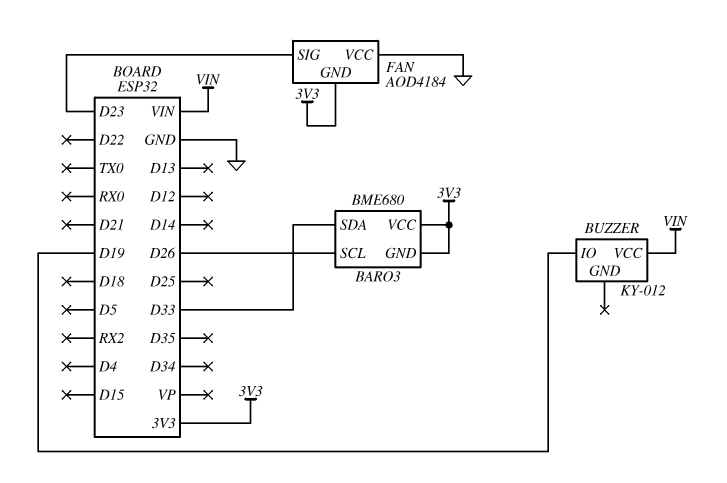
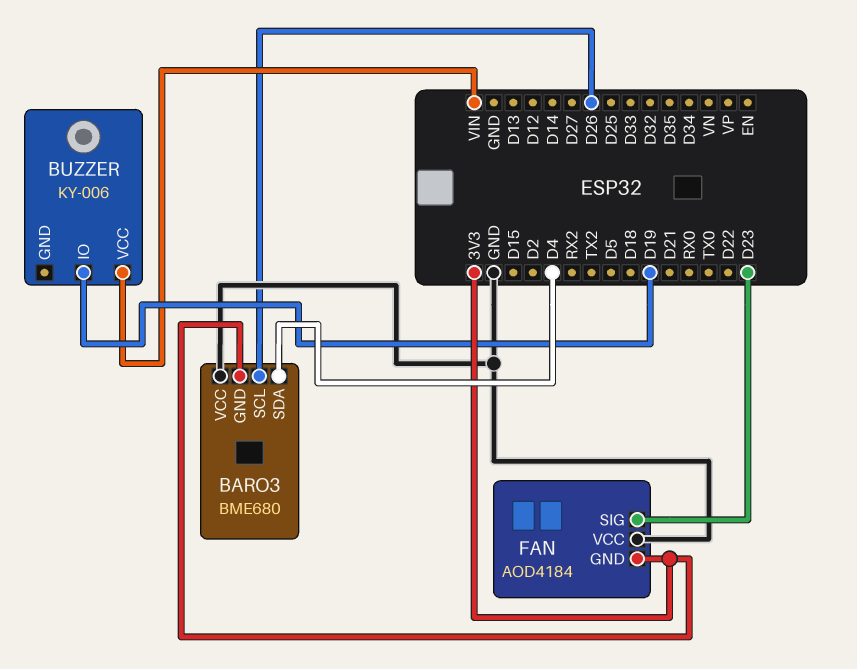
BARO3 pin SDA: D33 -> D4
BARO3 pin VCC: 3V3 -> GND
BUZZER: KY-012 -> KY-006

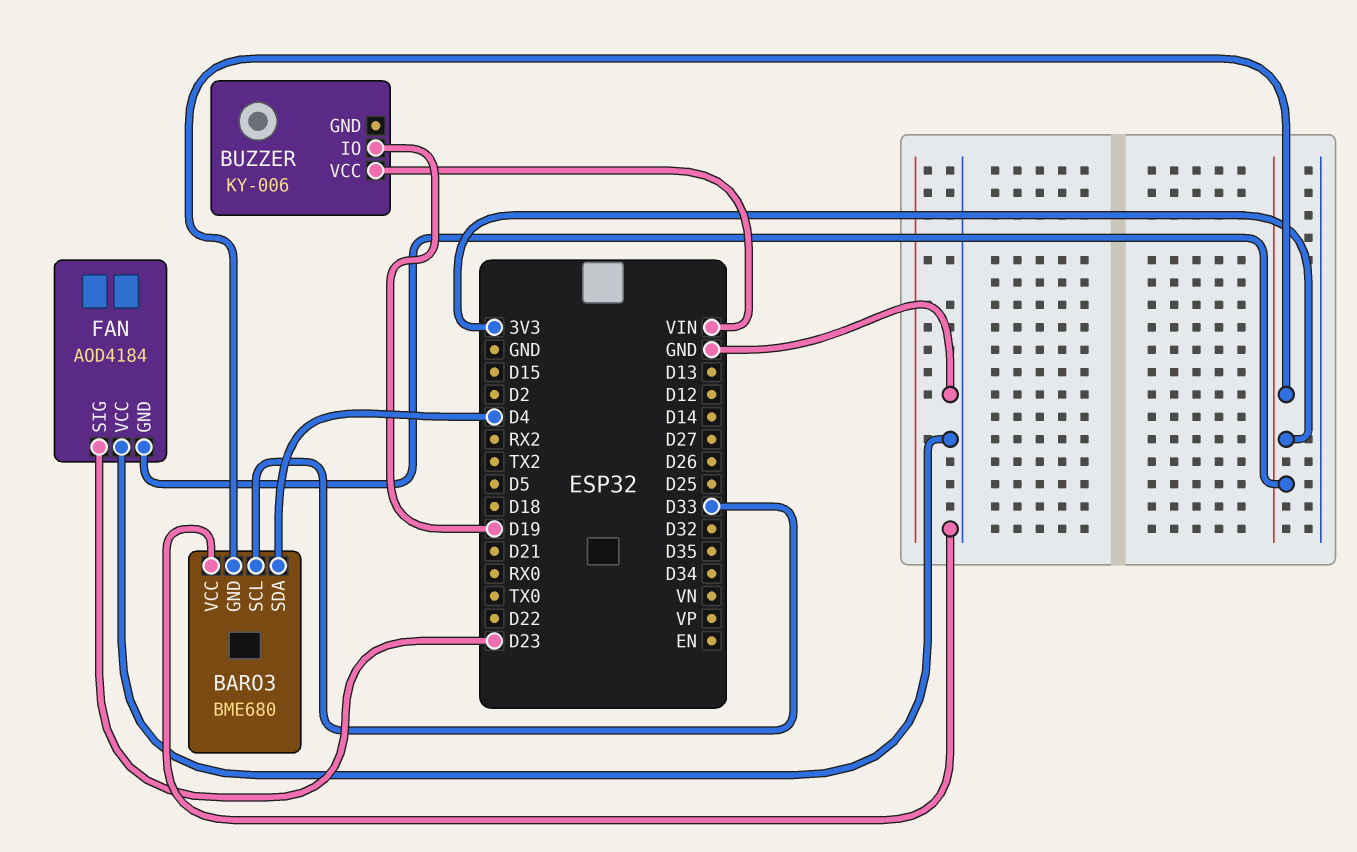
BARO3 pin SCL: D26 -> D33

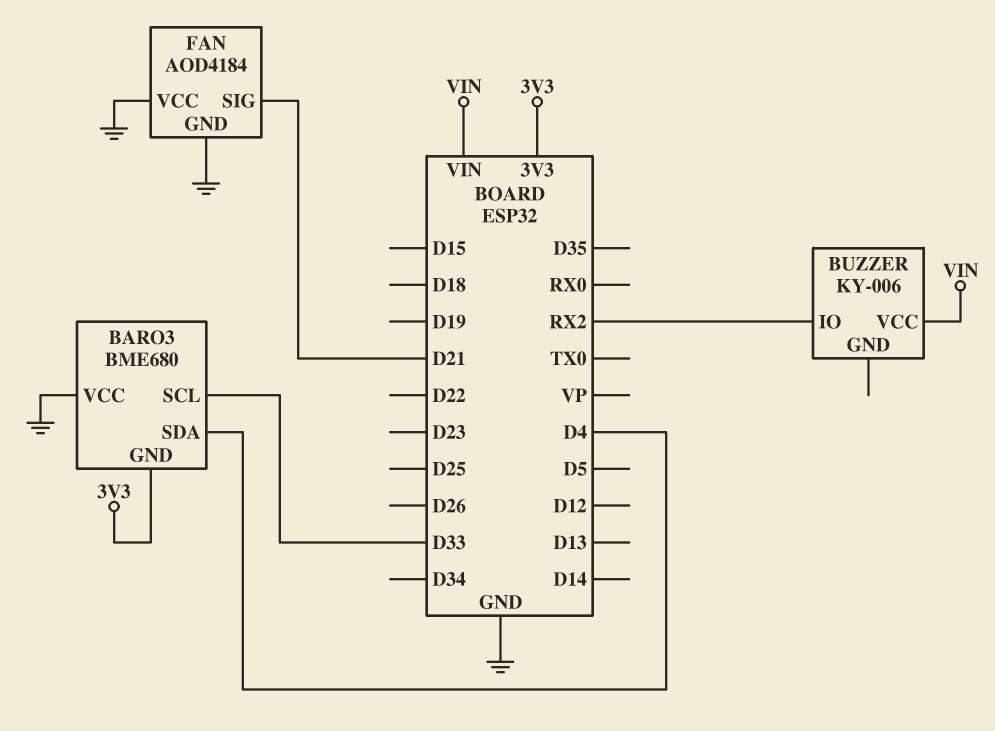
BUZZER pin IO: D19 -> RX2
FAN pin GND: 3V3 -> GND
FAN pin SIG: D23 -> D21

